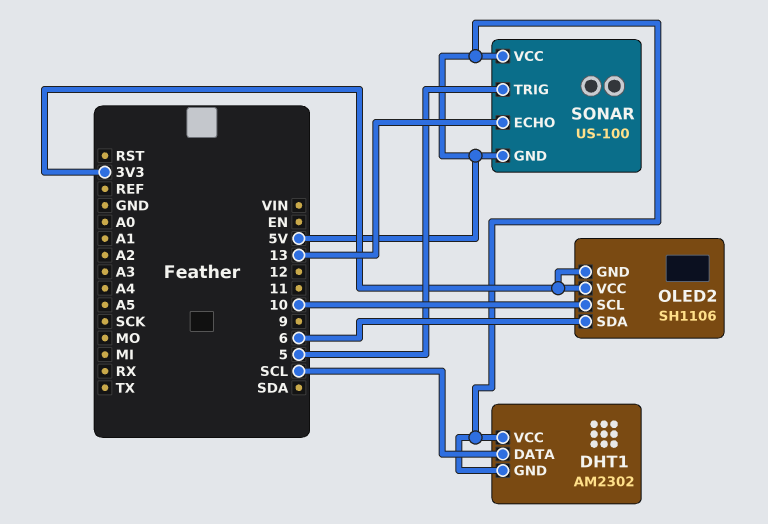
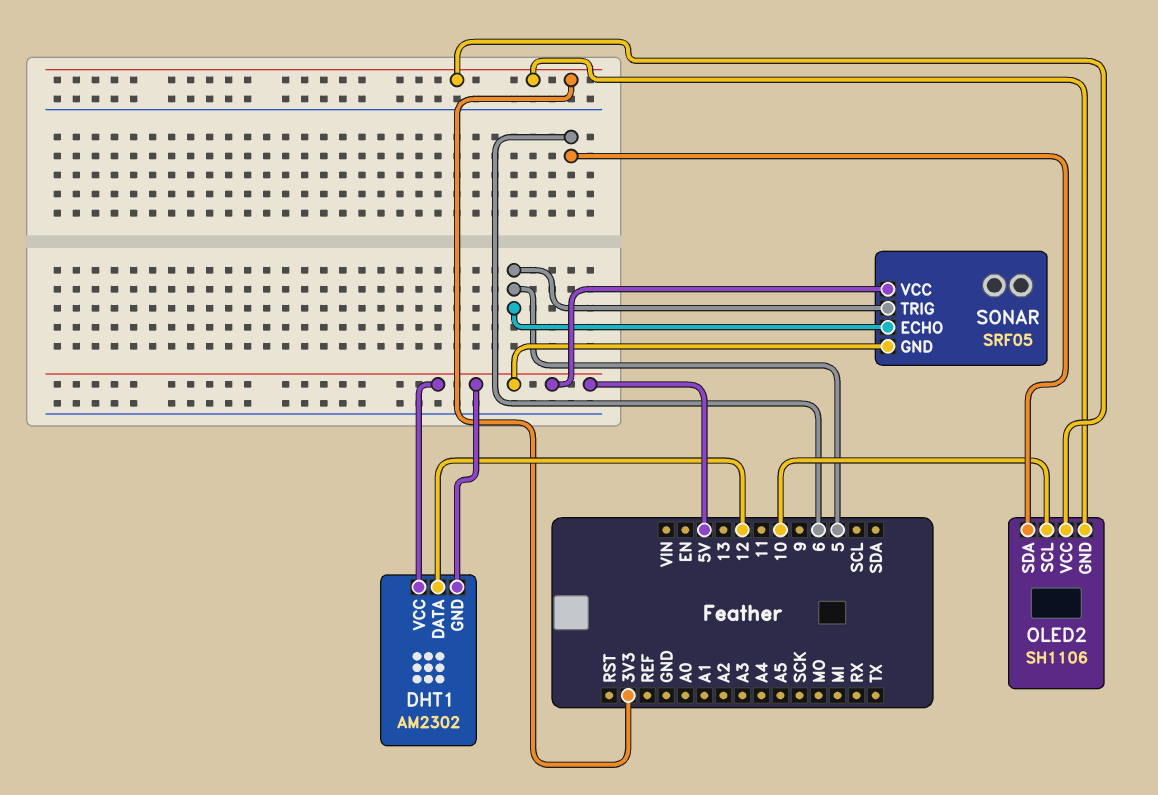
DHT1 pin DATA: SCL -> 12
SONAR: US-100 -> SRF05
SONAR pin ECHO: 13 -> 5

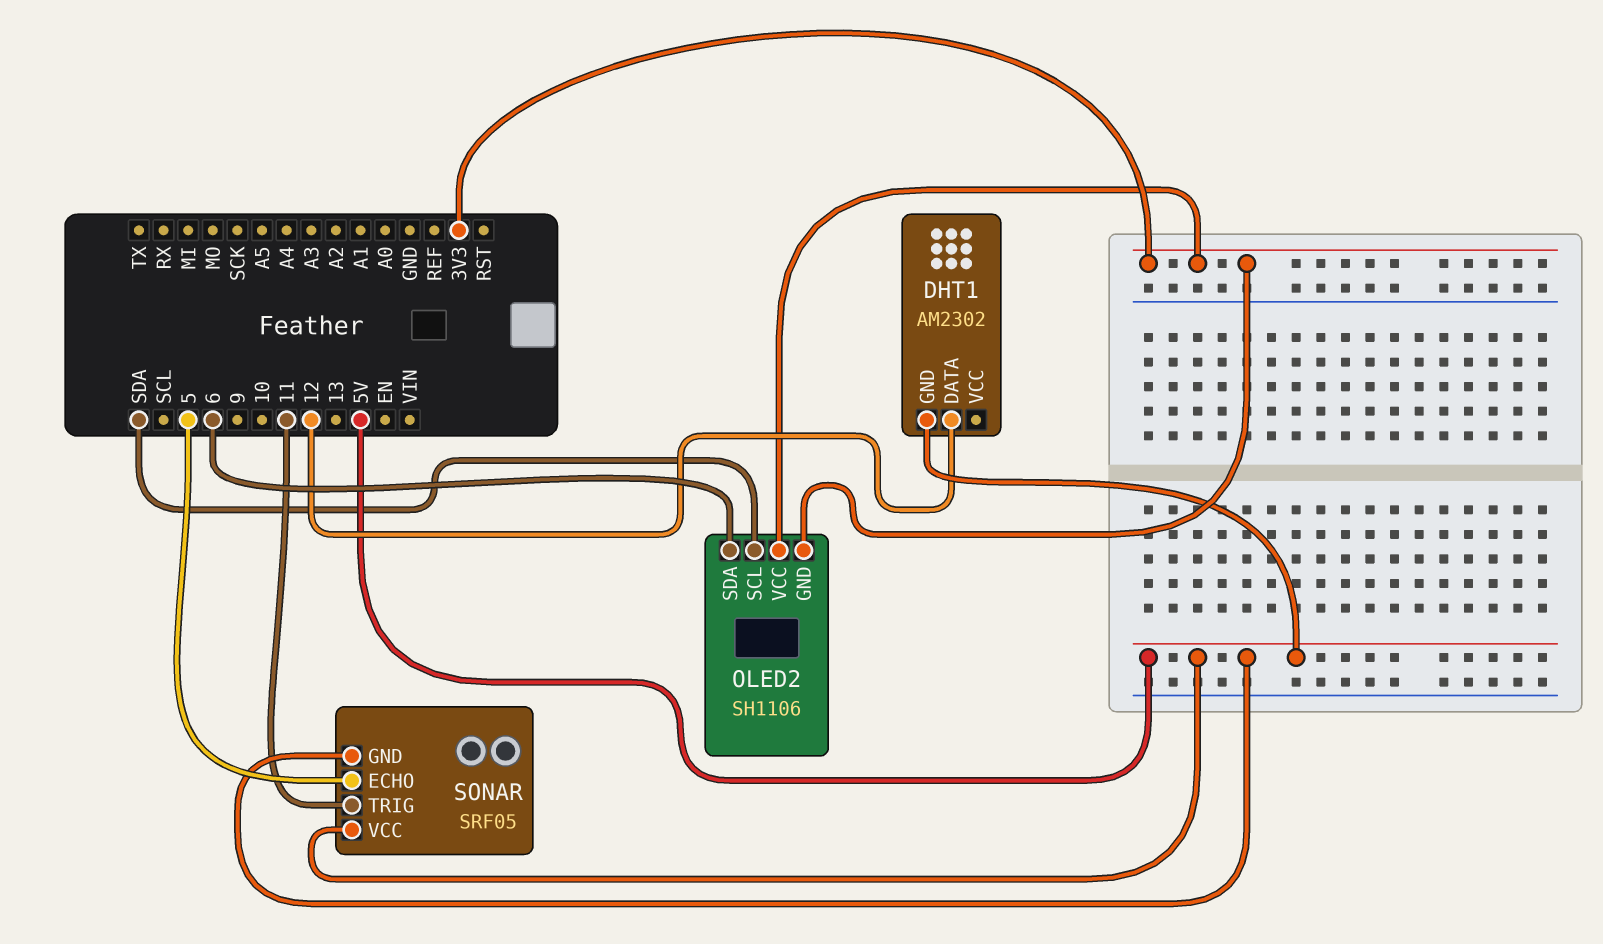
DHT1 pin VCC: 5V -> none
OLED2 pin SCL: 10 -> SDA
SONAR pin TRIG: 5 -> 11

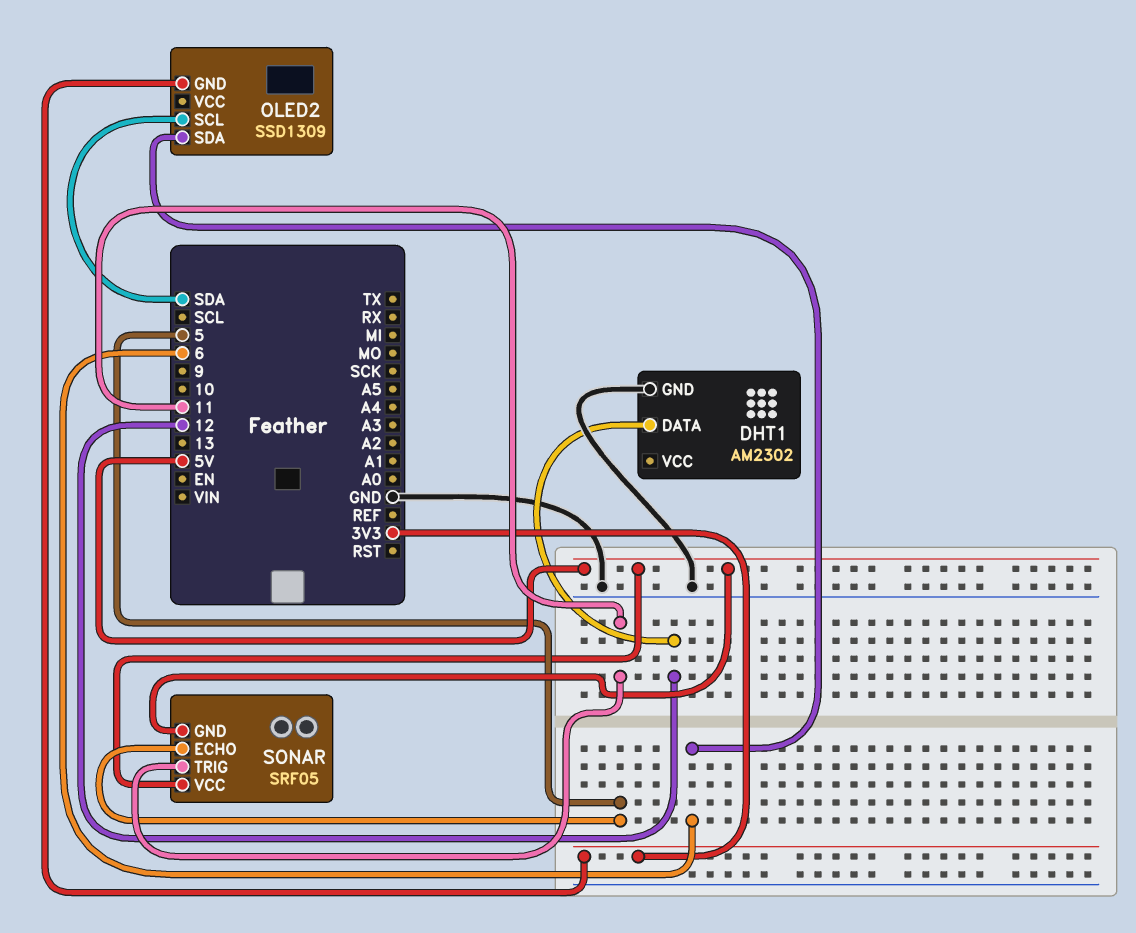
DHT1 pin GND: 5V -> GND
OLED2: SH1106 -> SSD1309
OLED2 pin VCC: 3V3 -> none

